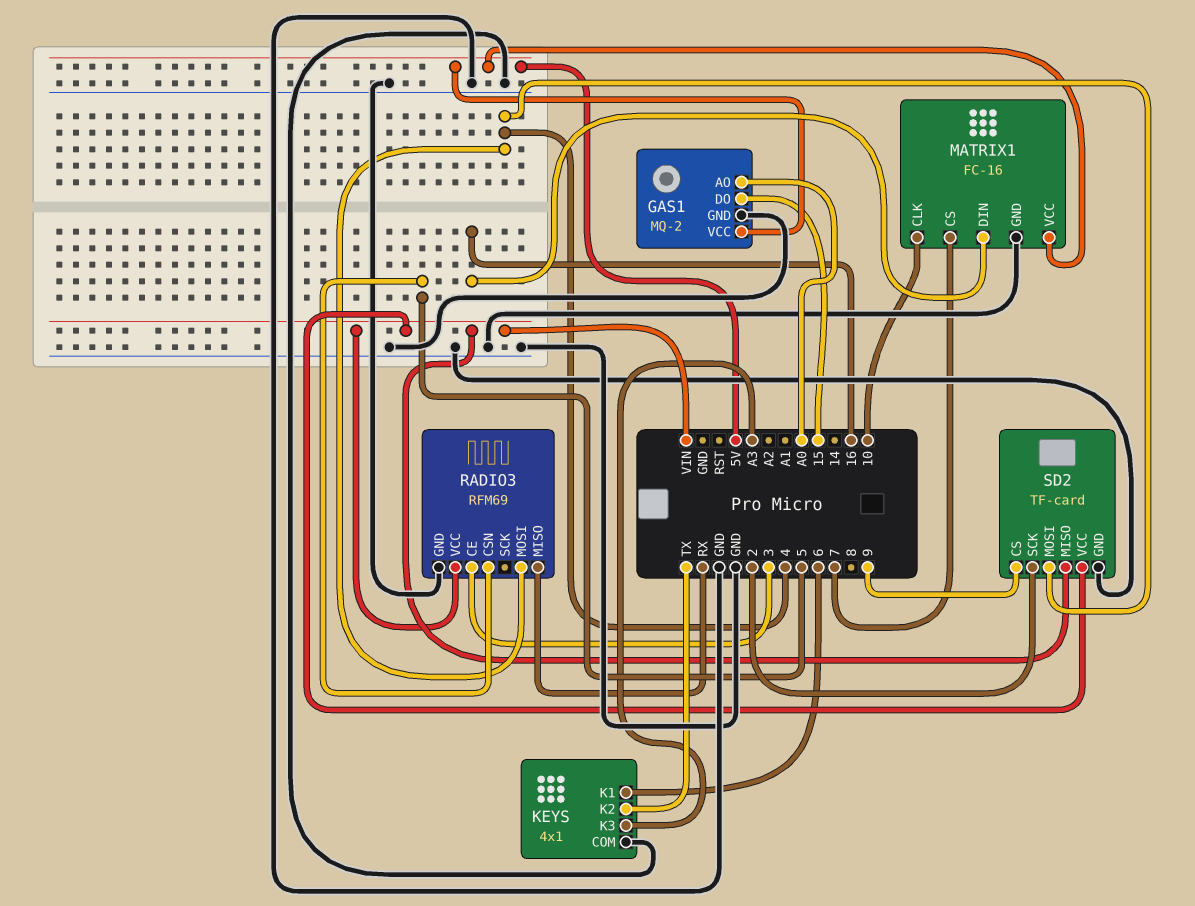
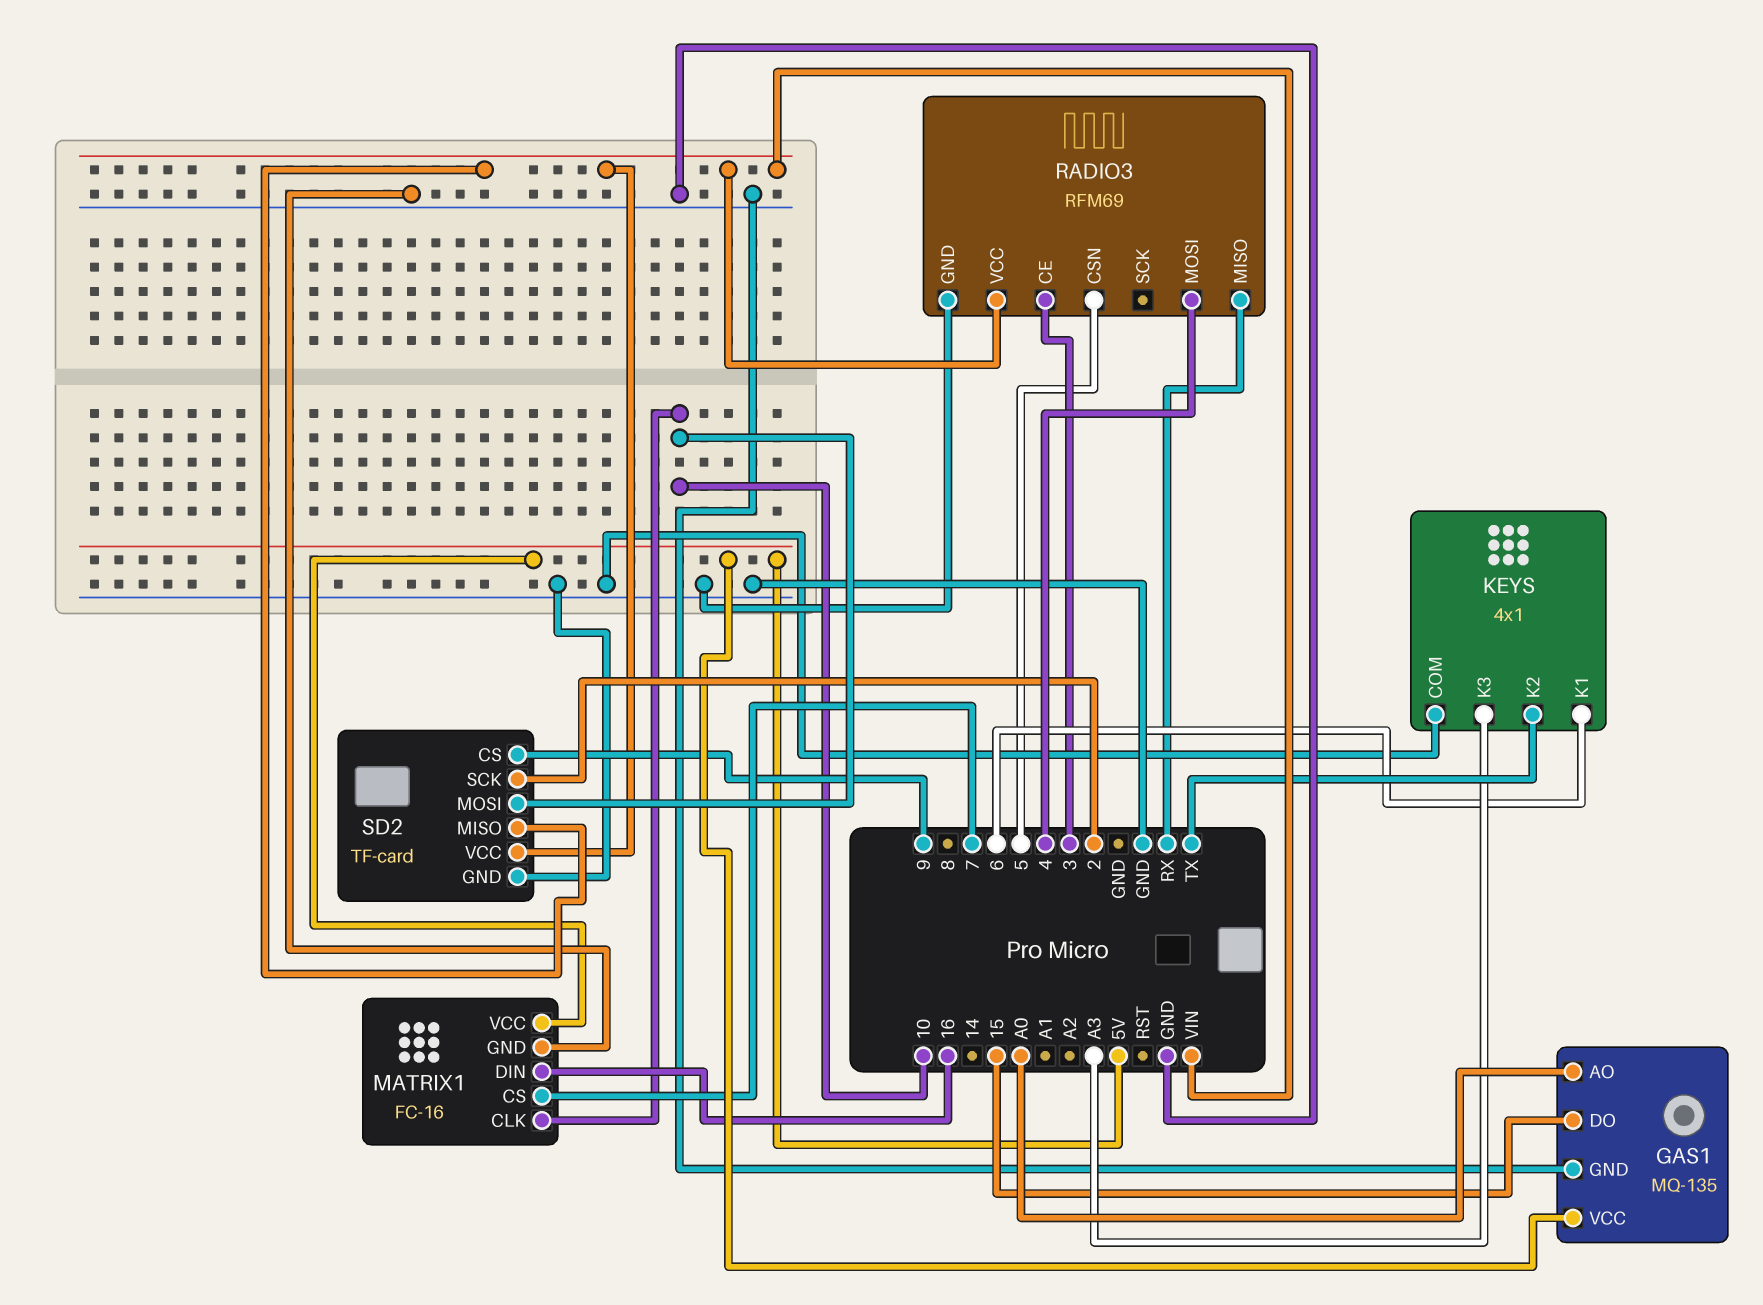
GAS1: MQ-2 -> MQ-135
SD2 pin MOSI: 4 -> 10

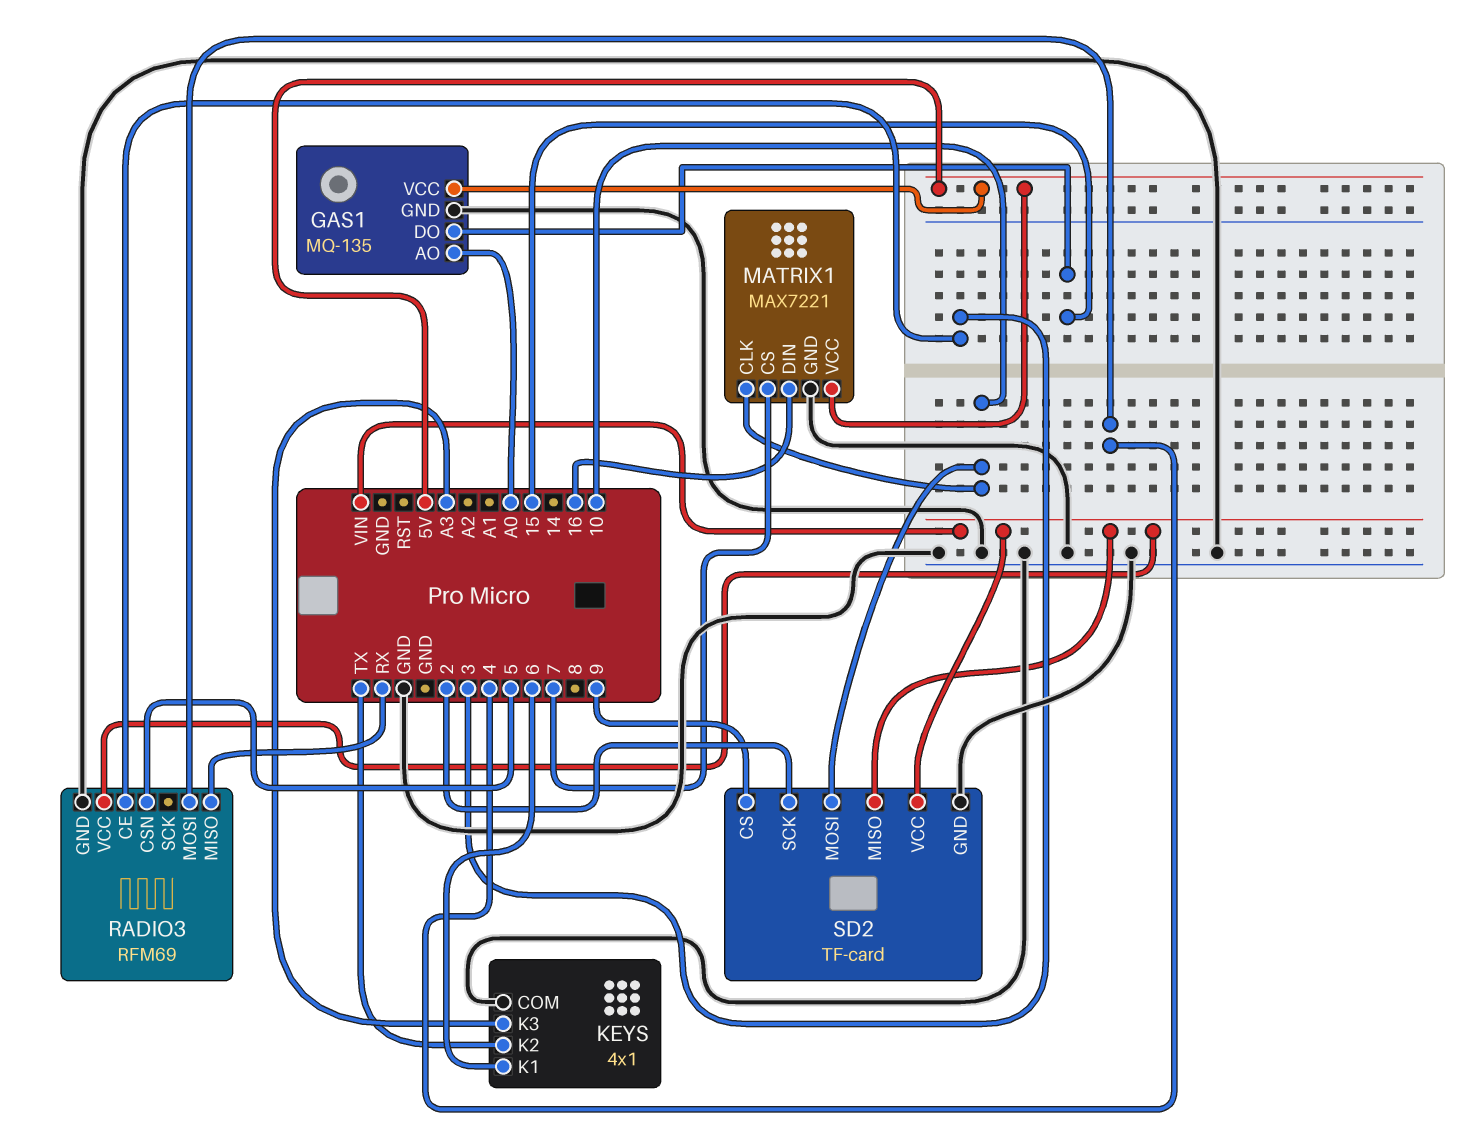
MATRIX1: FC-16 -> MAX7221

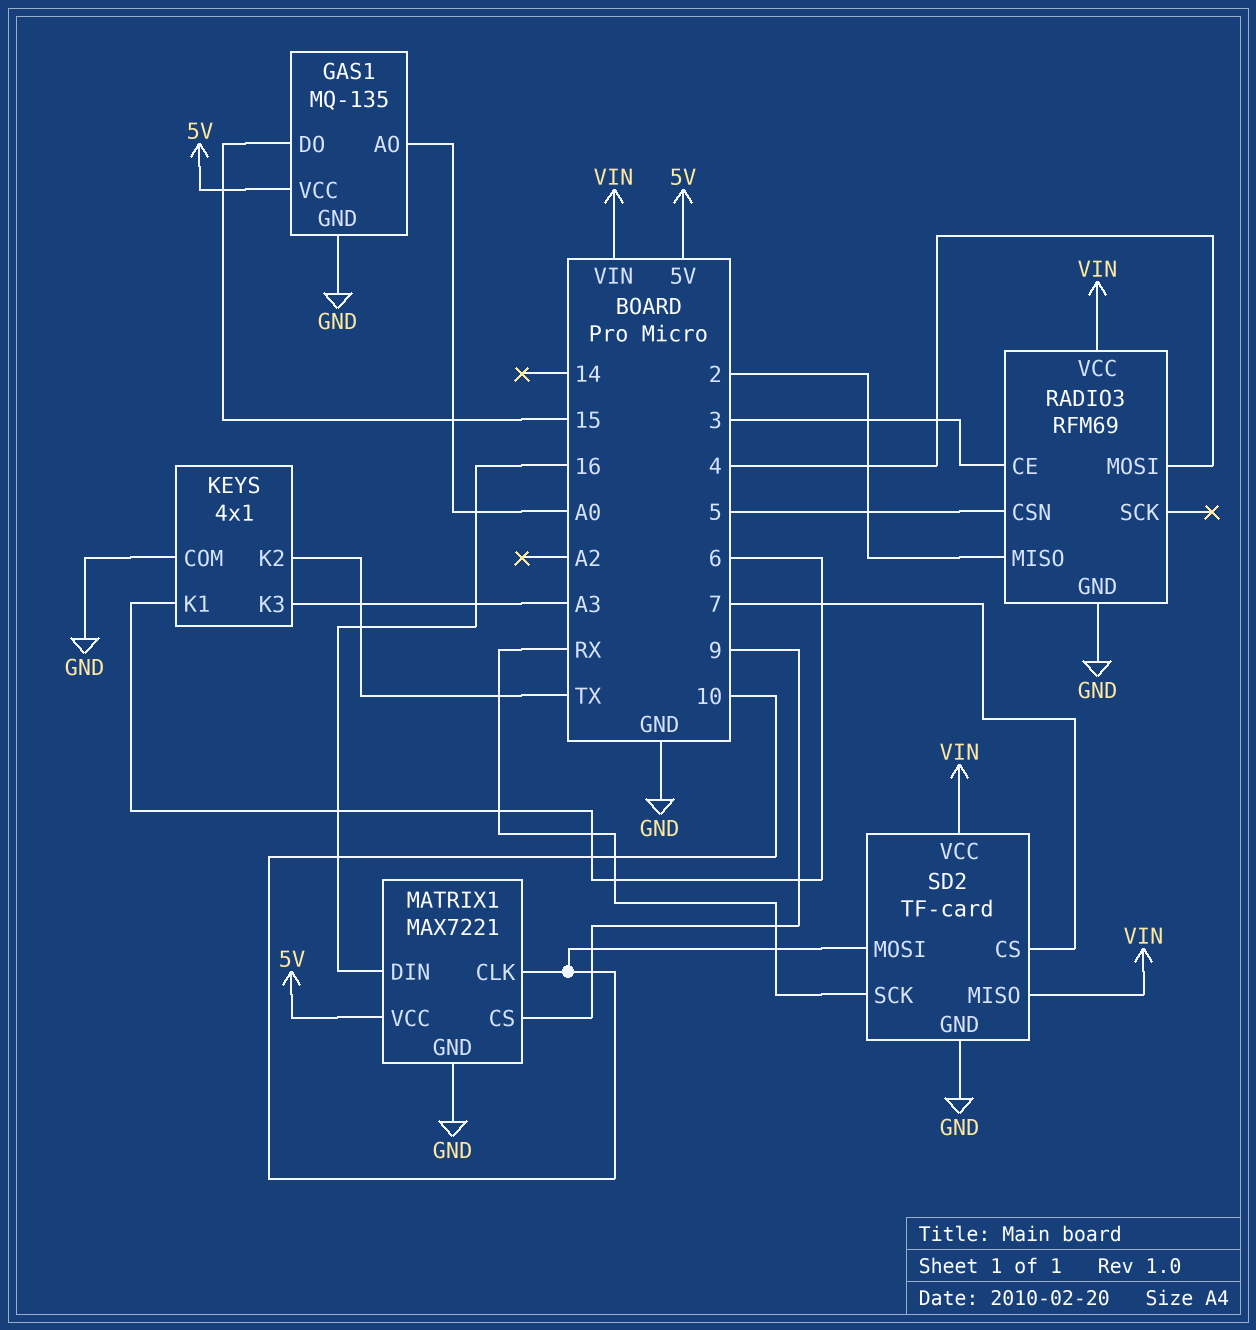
MATRIX1 pin CS: 7 -> 9
RADIO3 pin MISO: RX -> 2
SD2 pin CS: 9 -> 7
SD2 pin SCK: 2 -> RX

